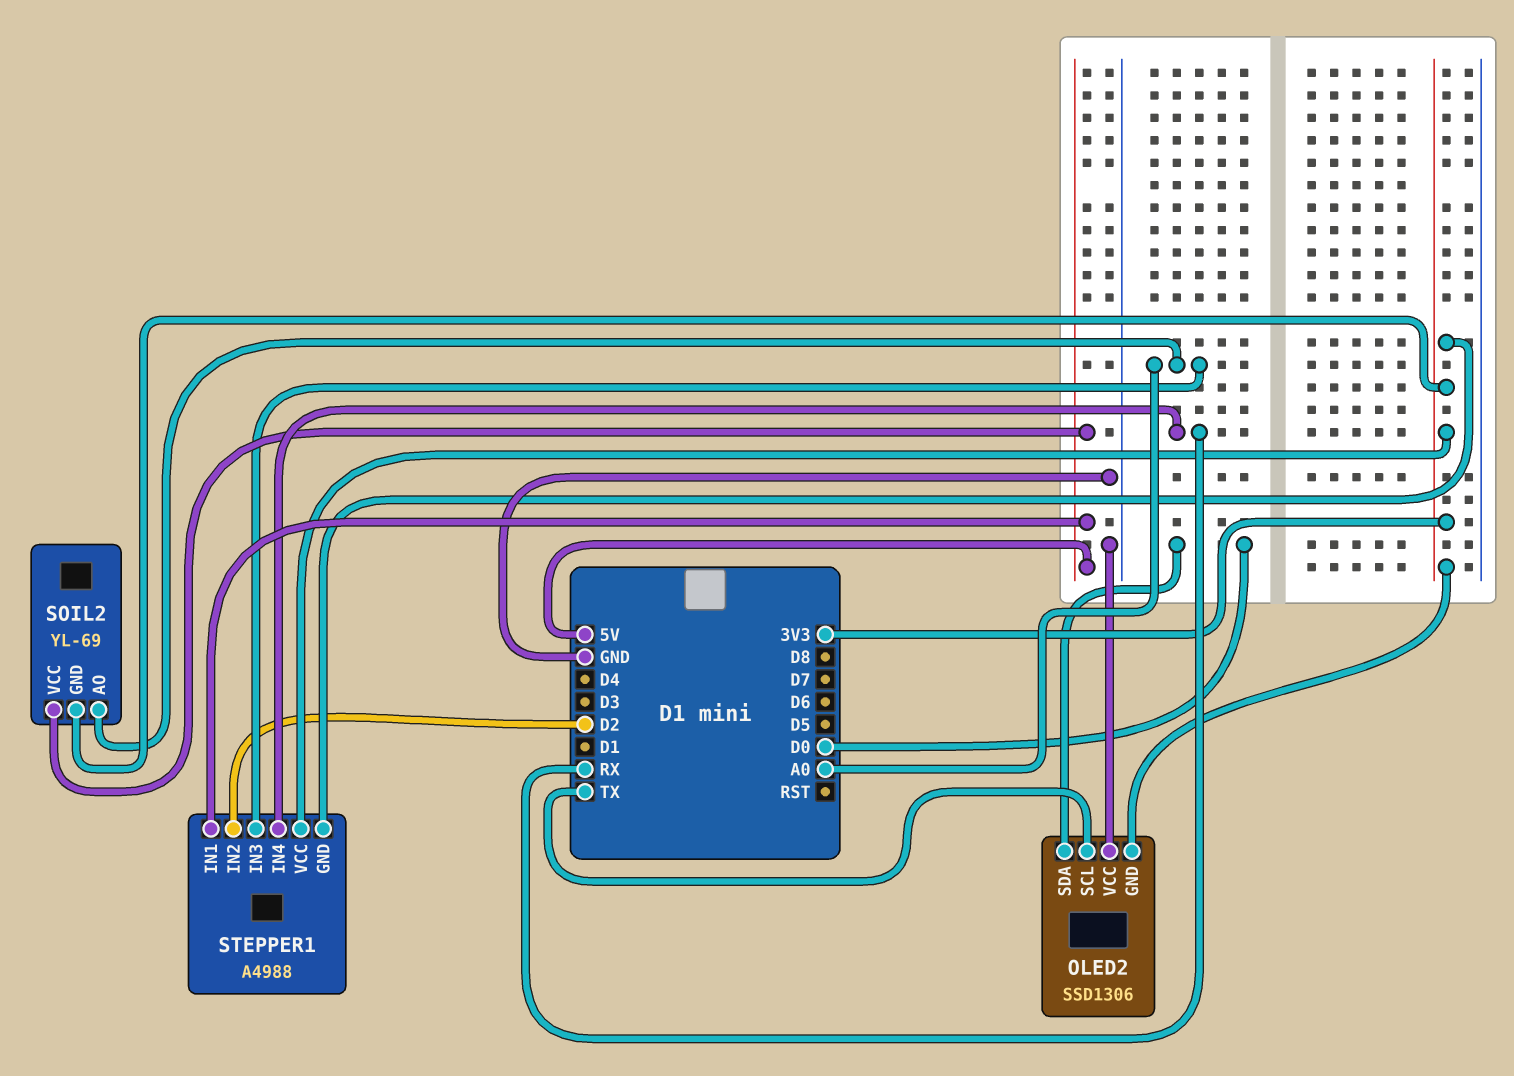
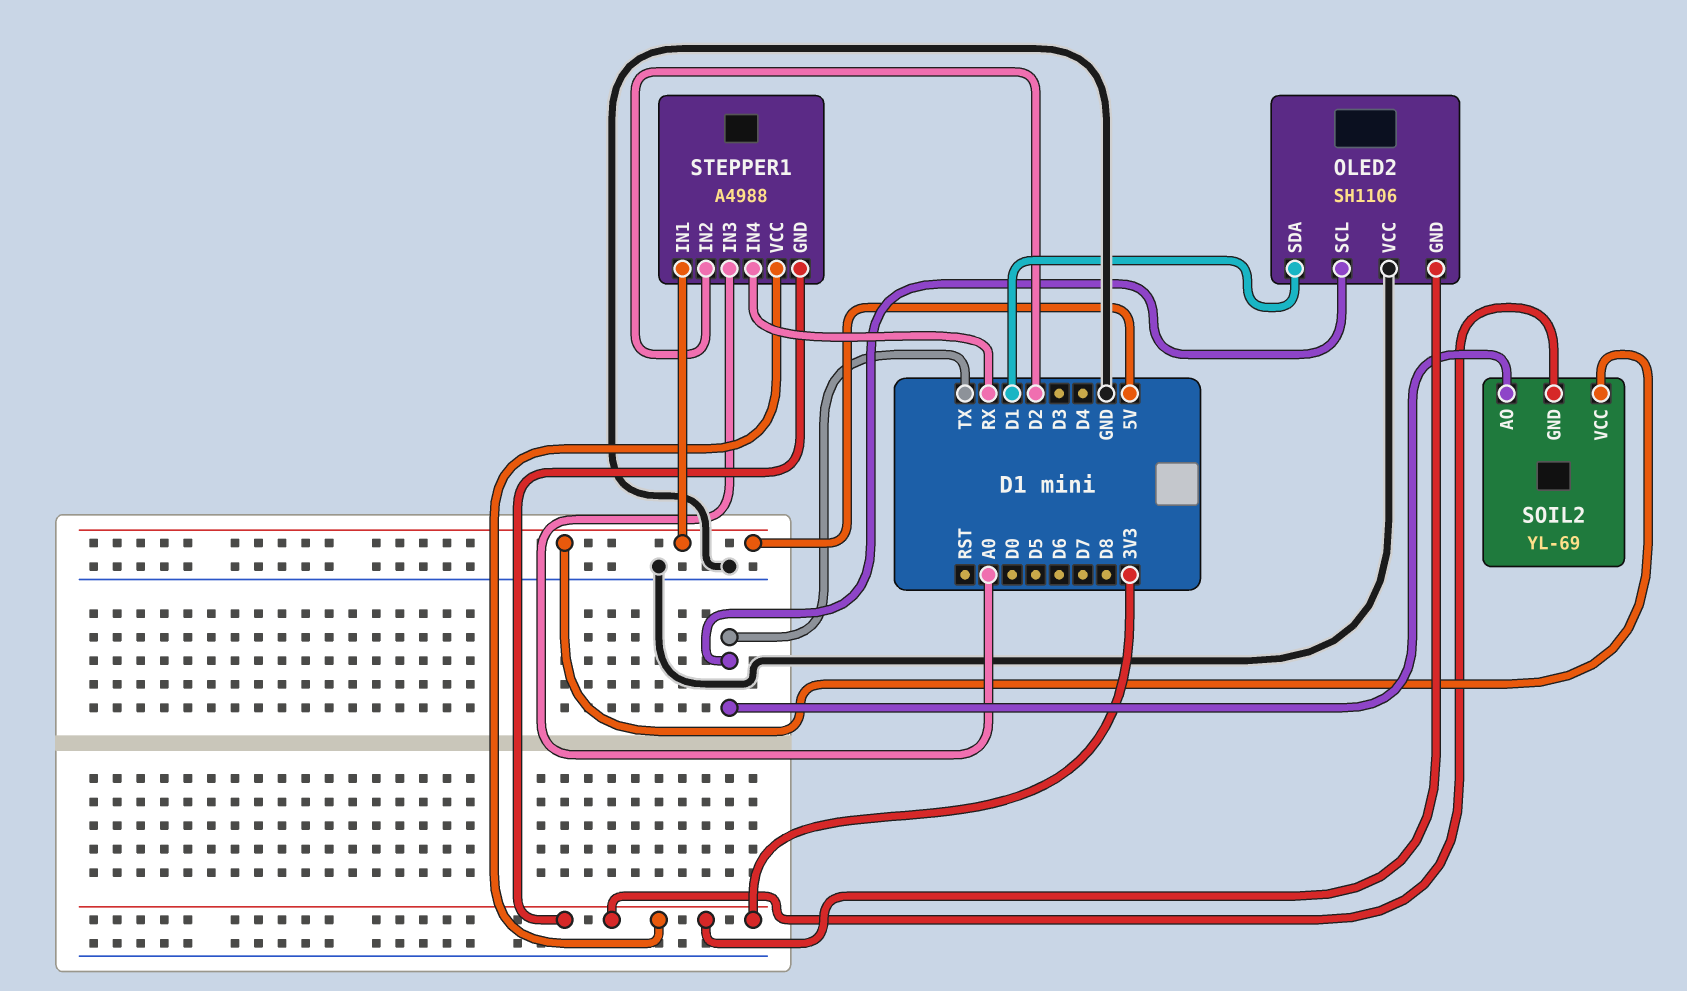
OLED2: SSD1306 -> SH1106
OLED2 pin SDA: D0 -> D1
SOIL2 pin AO: A0 -> TX

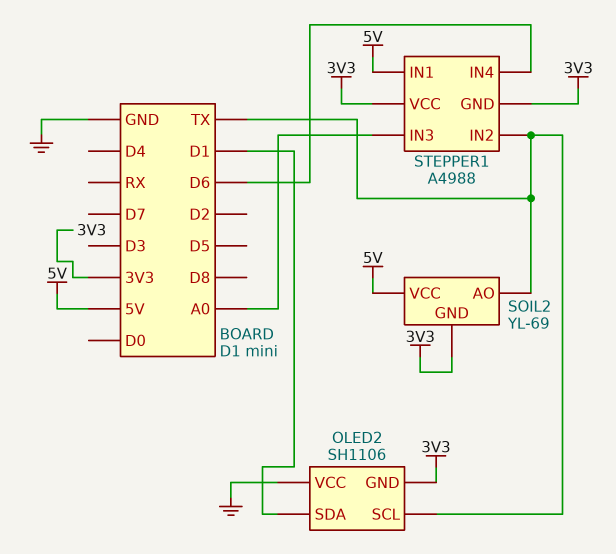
STEPPER1 pin IN2: D2 -> TX
STEPPER1 pin IN4: RX -> D6

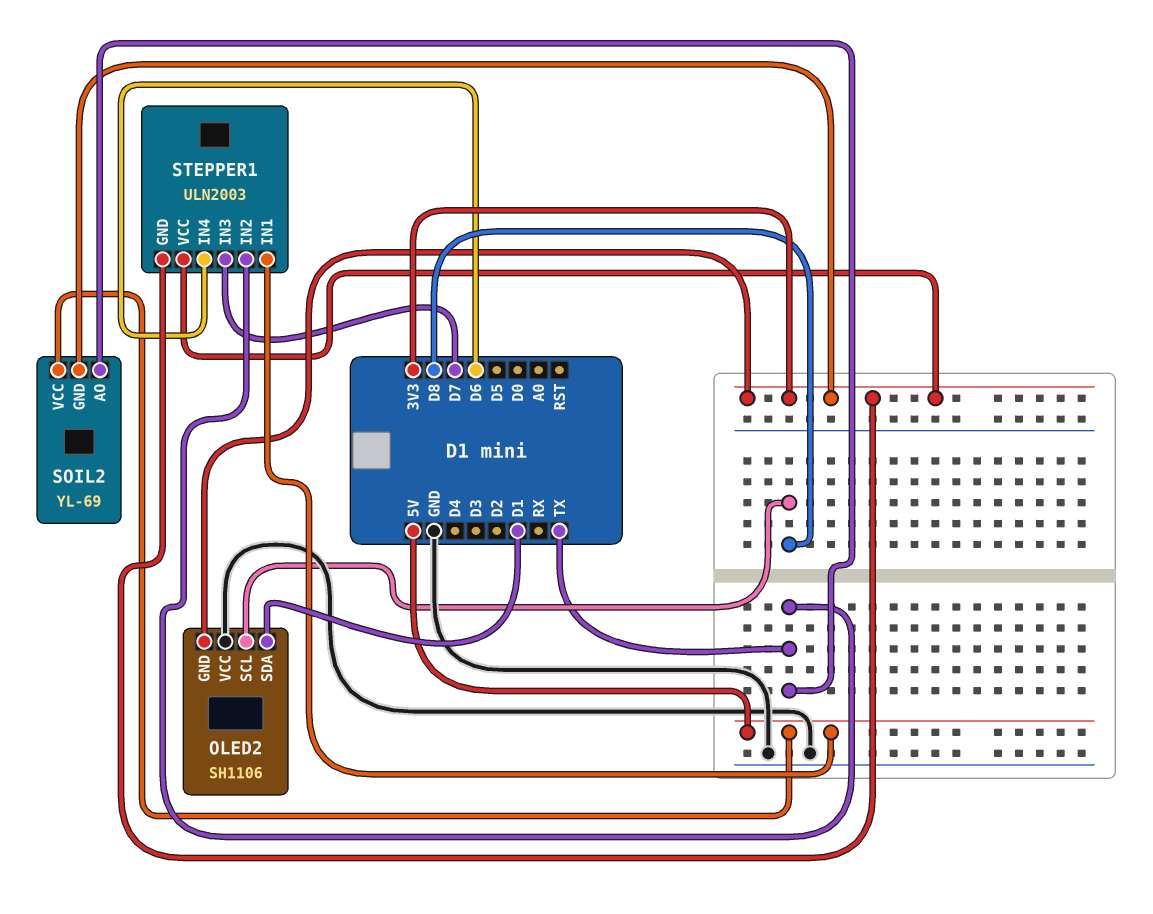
OLED2 pin SCL: TX -> D8
STEPPER1: A4988 -> ULN2003
STEPPER1 pin IN3: A0 -> D7

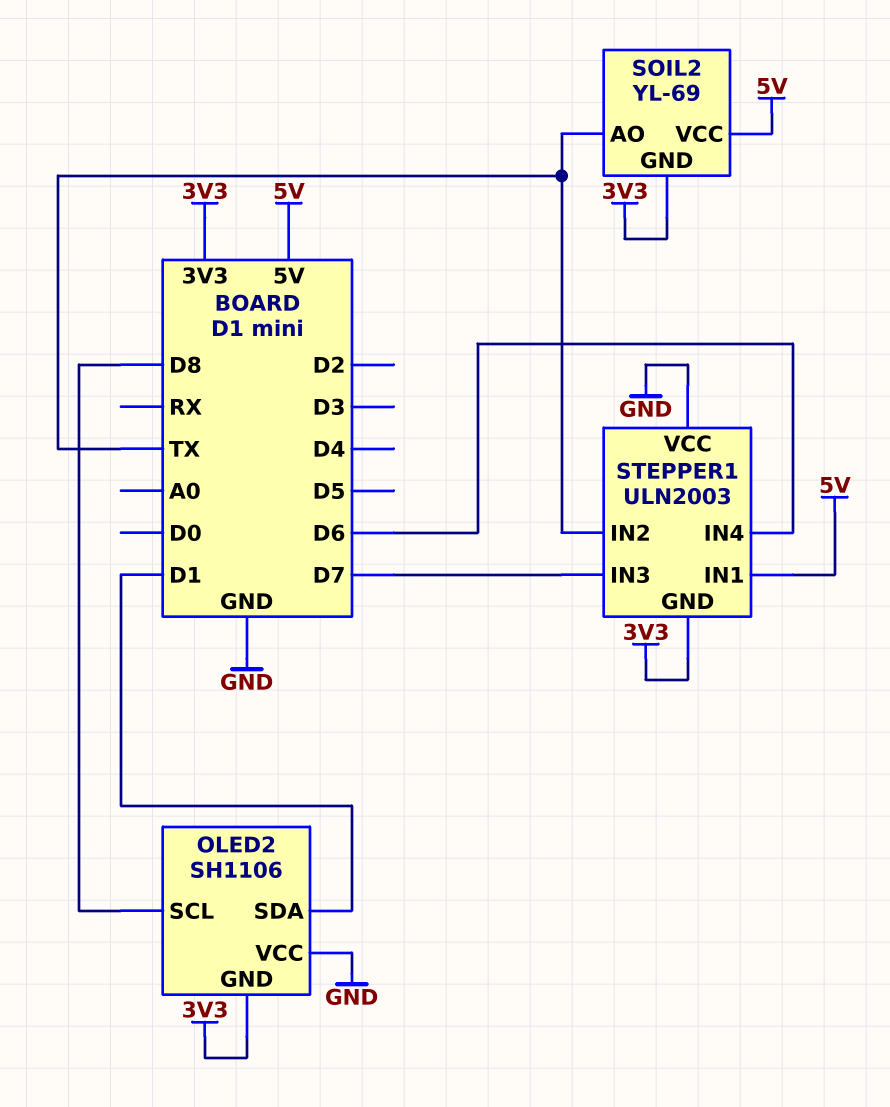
STEPPER1 pin VCC: 3V3 -> GND

